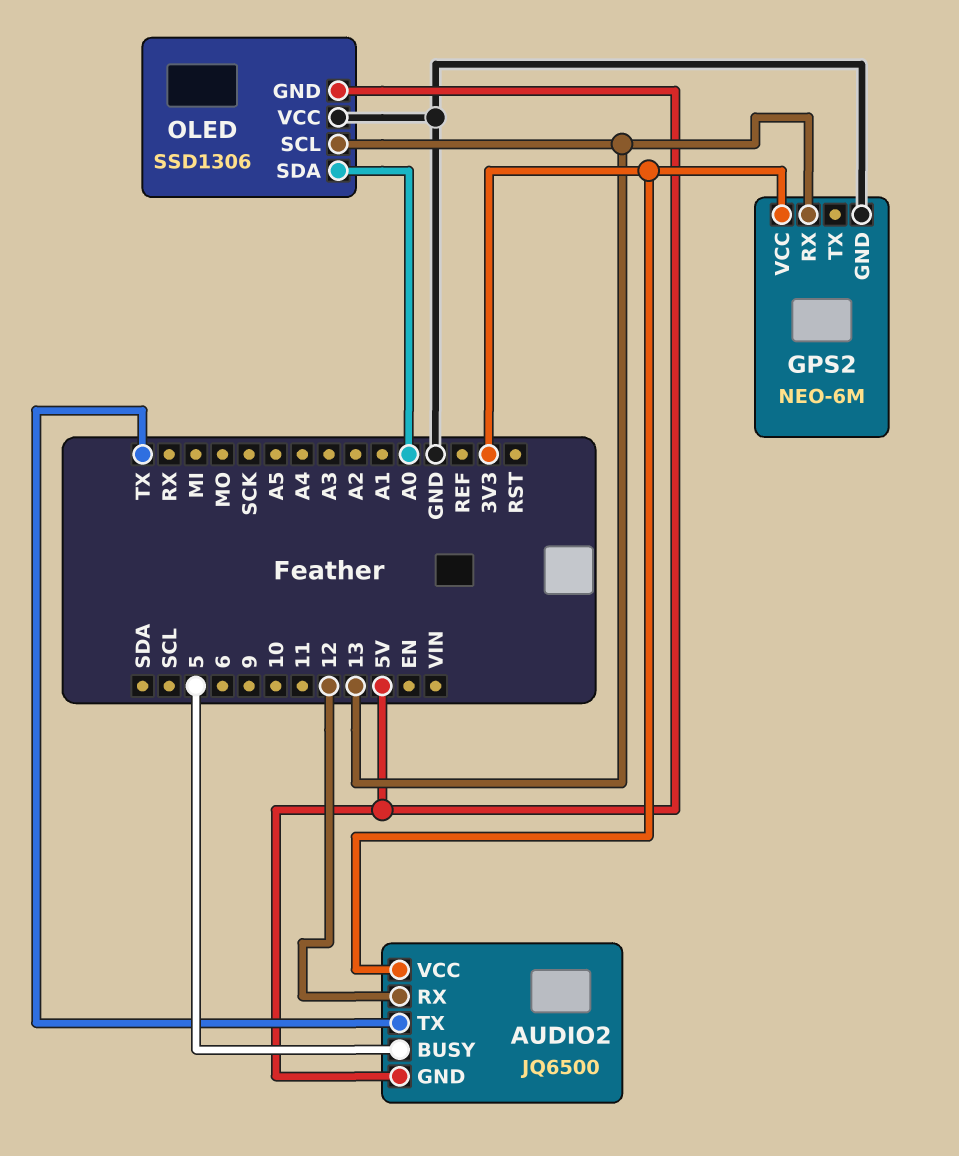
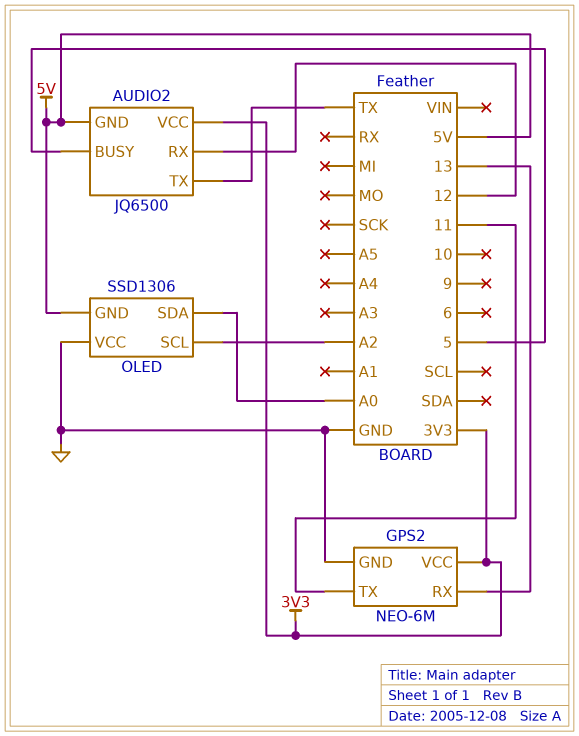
GPS2 pin TX: none -> 11
OLED pin SCL: 13 -> A2

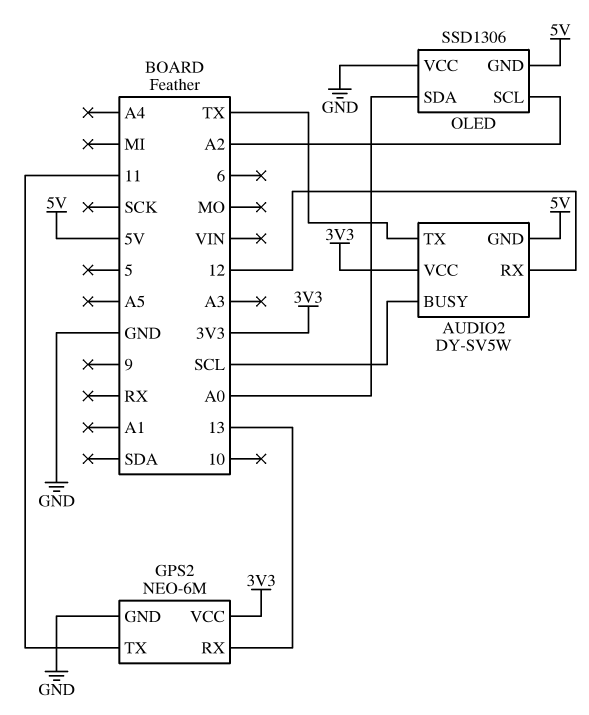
AUDIO2: JQ6500 -> DY-SV5W
AUDIO2 pin BUSY: 5 -> SCL

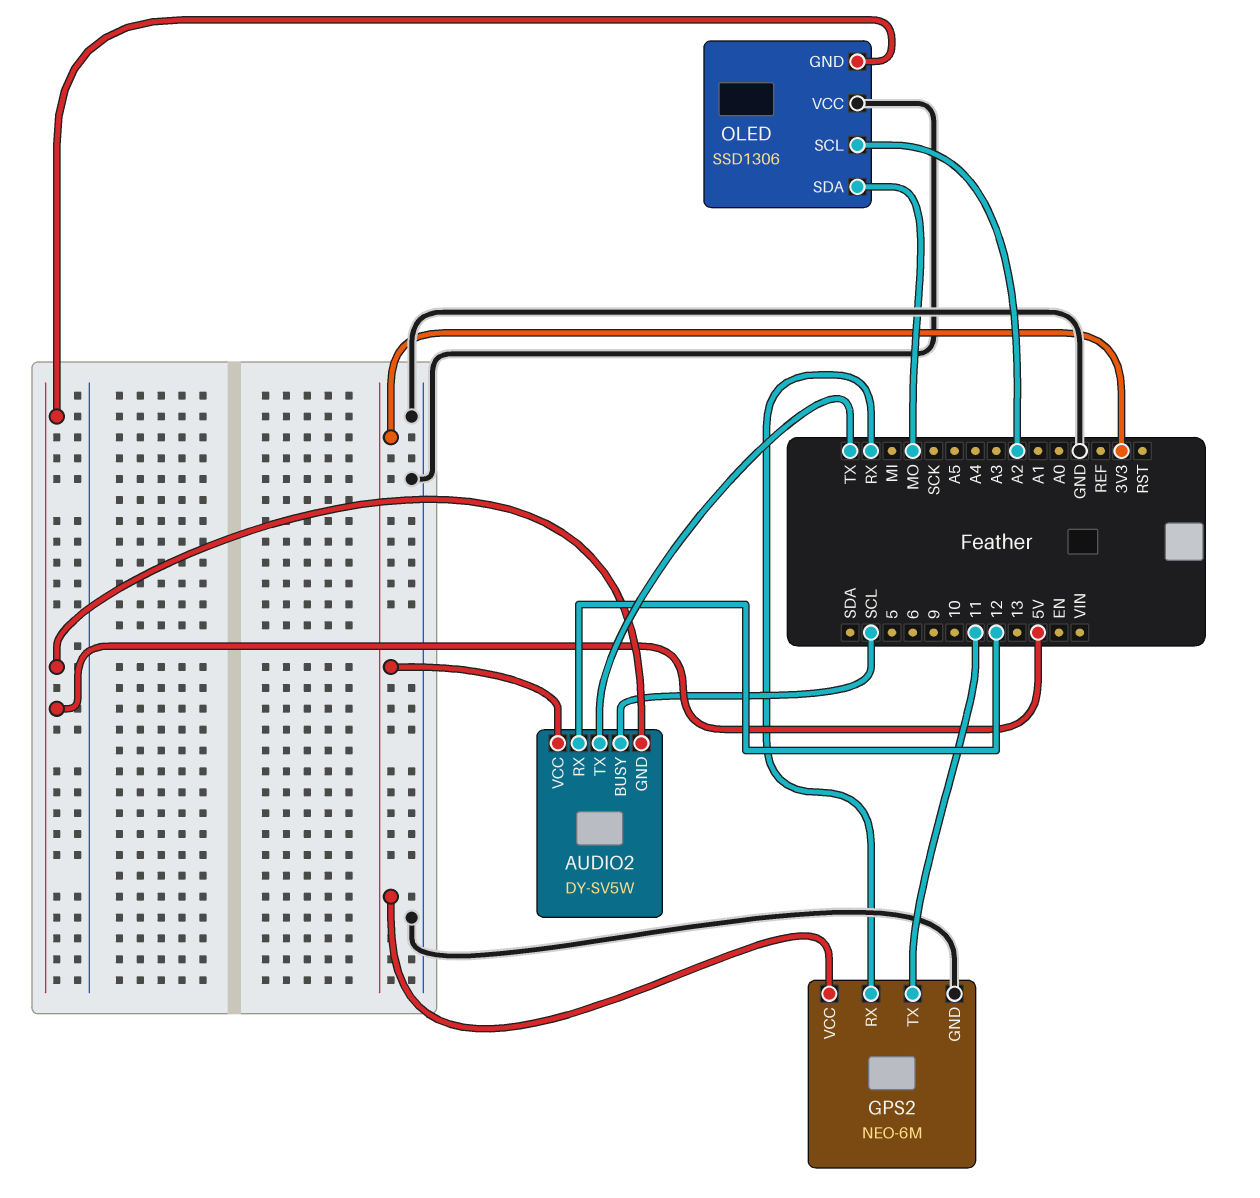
GPS2 pin RX: 13 -> RX
OLED pin SDA: A0 -> MO

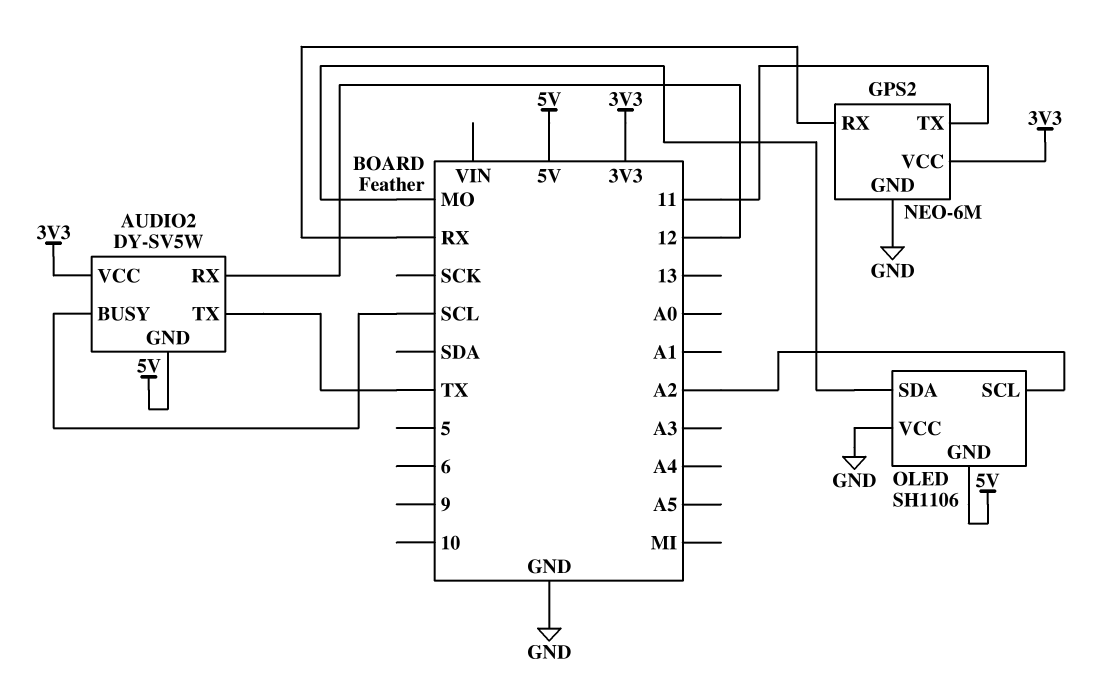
OLED: SSD1306 -> SH1106

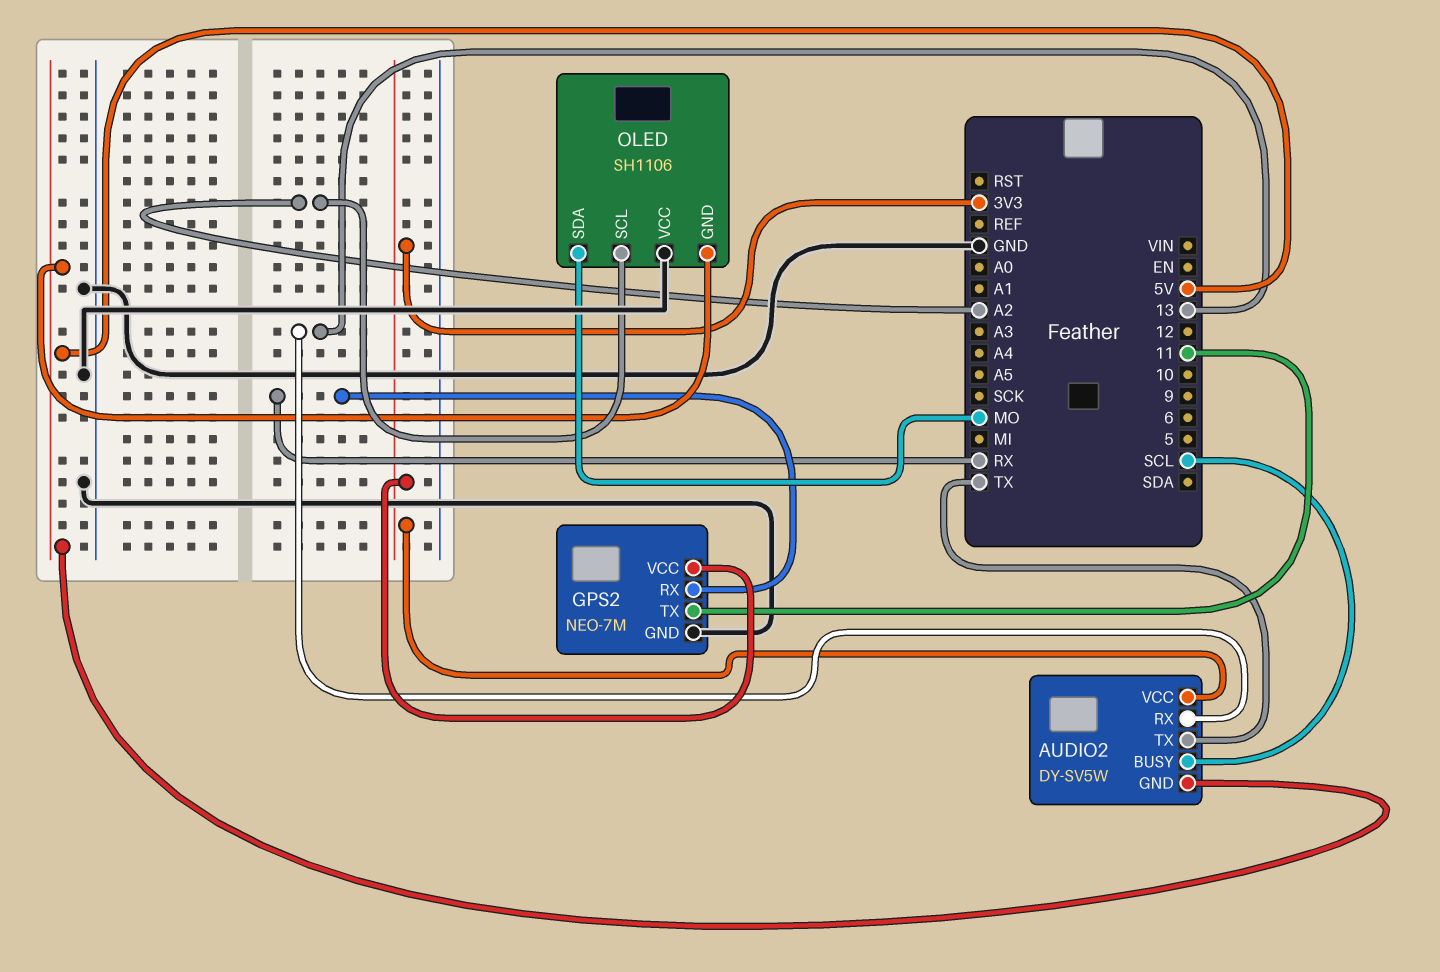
AUDIO2 pin RX: 12 -> 13
GPS2: NEO-6M -> NEO-7M

